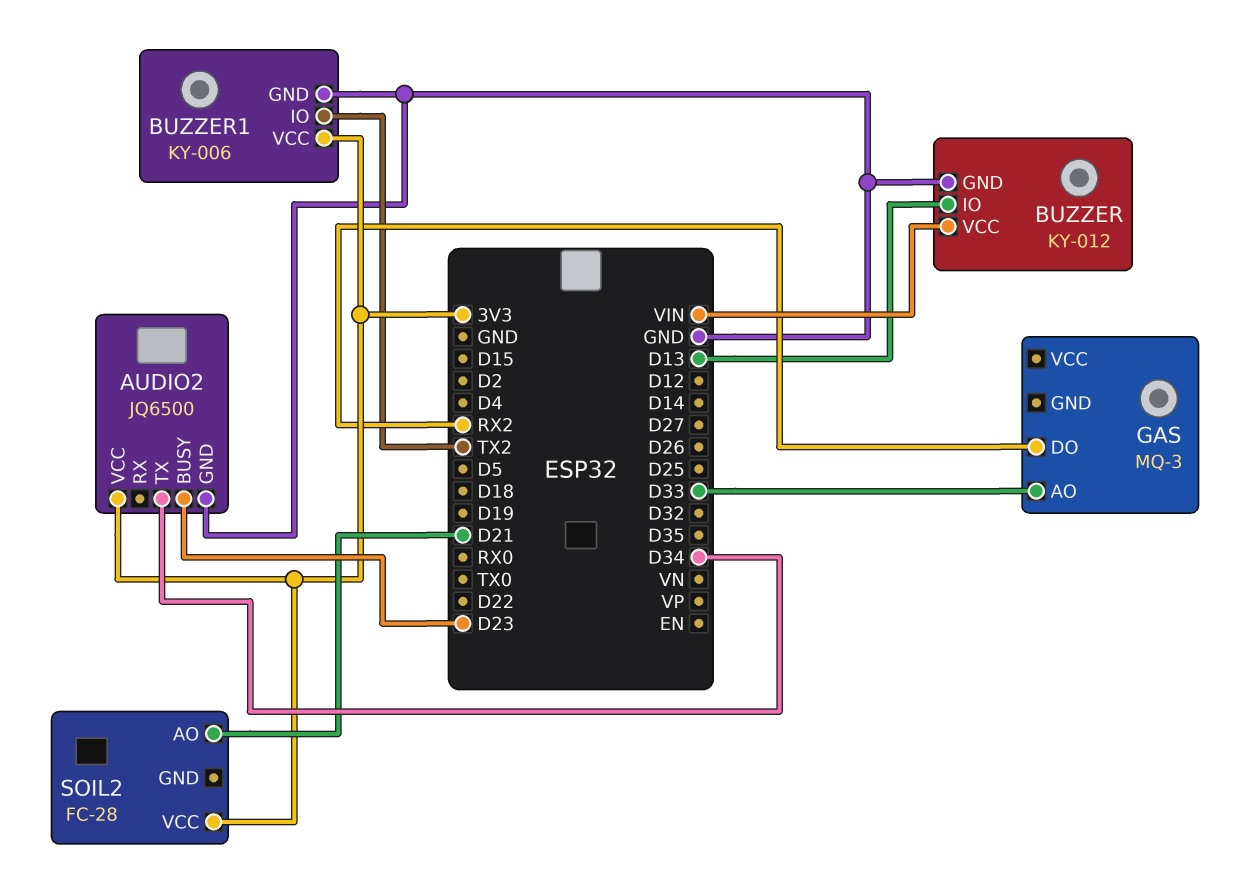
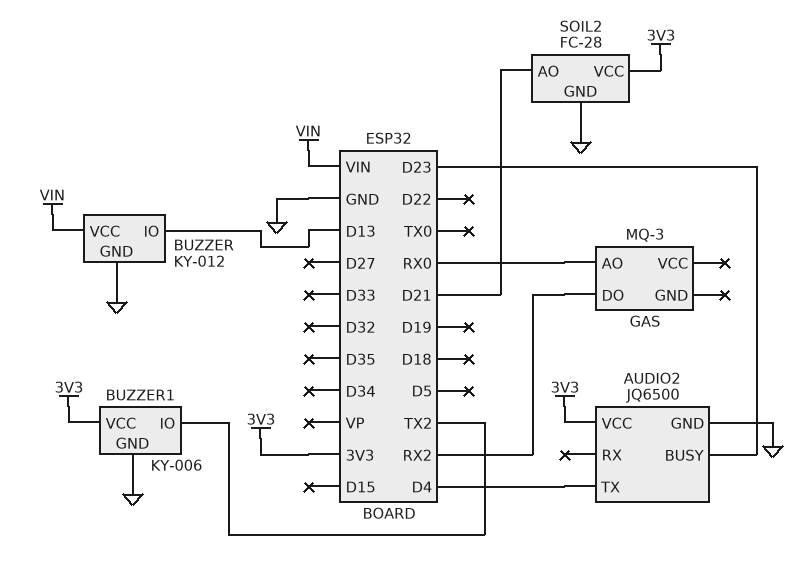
AUDIO2 pin TX: D34 -> D4
GAS pin AO: D33 -> RX0
SOIL2 pin GND: none -> GND

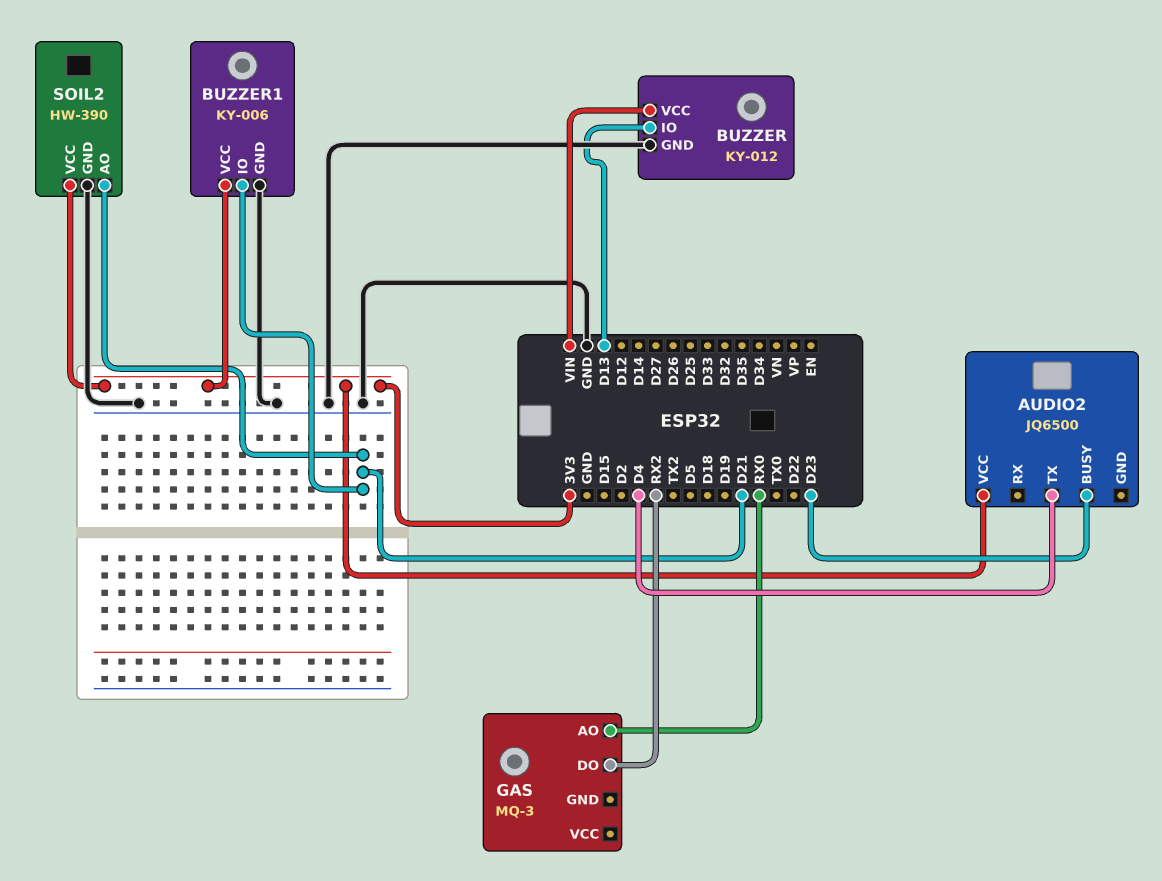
AUDIO2 pin GND: GND -> none
BUZZER1 pin IO: TX2 -> D21
SOIL2: FC-28 -> HW-390

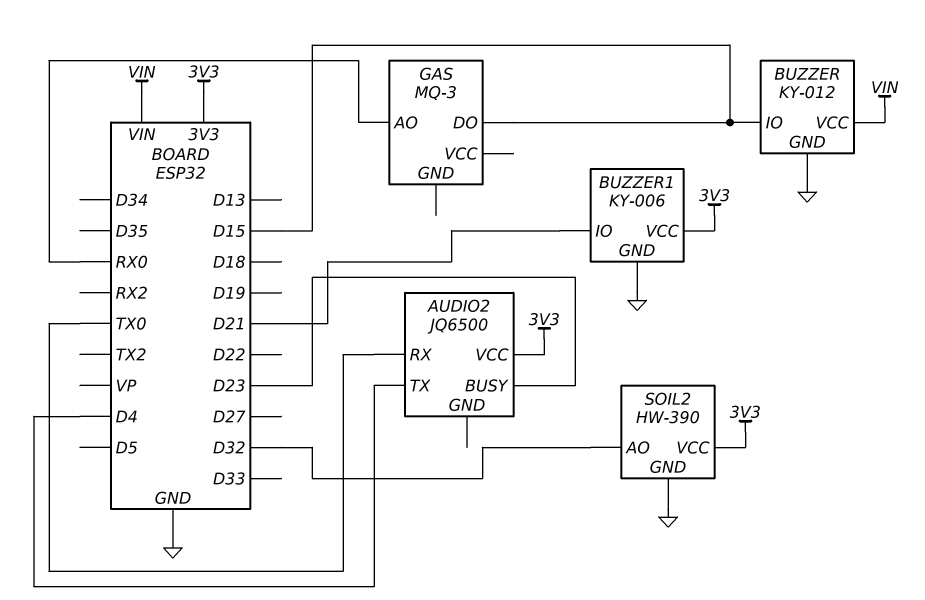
AUDIO2 pin RX: none -> TX0
BUZZER pin IO: D13 -> D15
GAS pin DO: RX2 -> D15
SOIL2 pin AO: D21 -> D32

